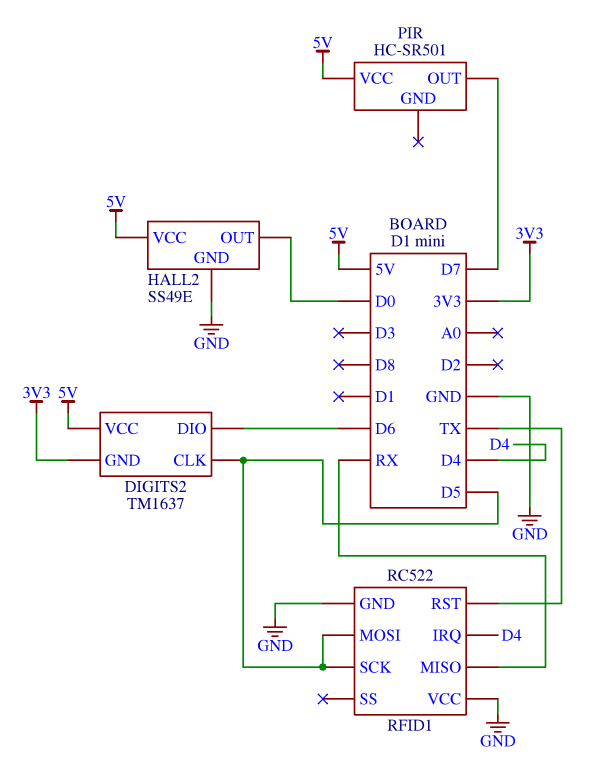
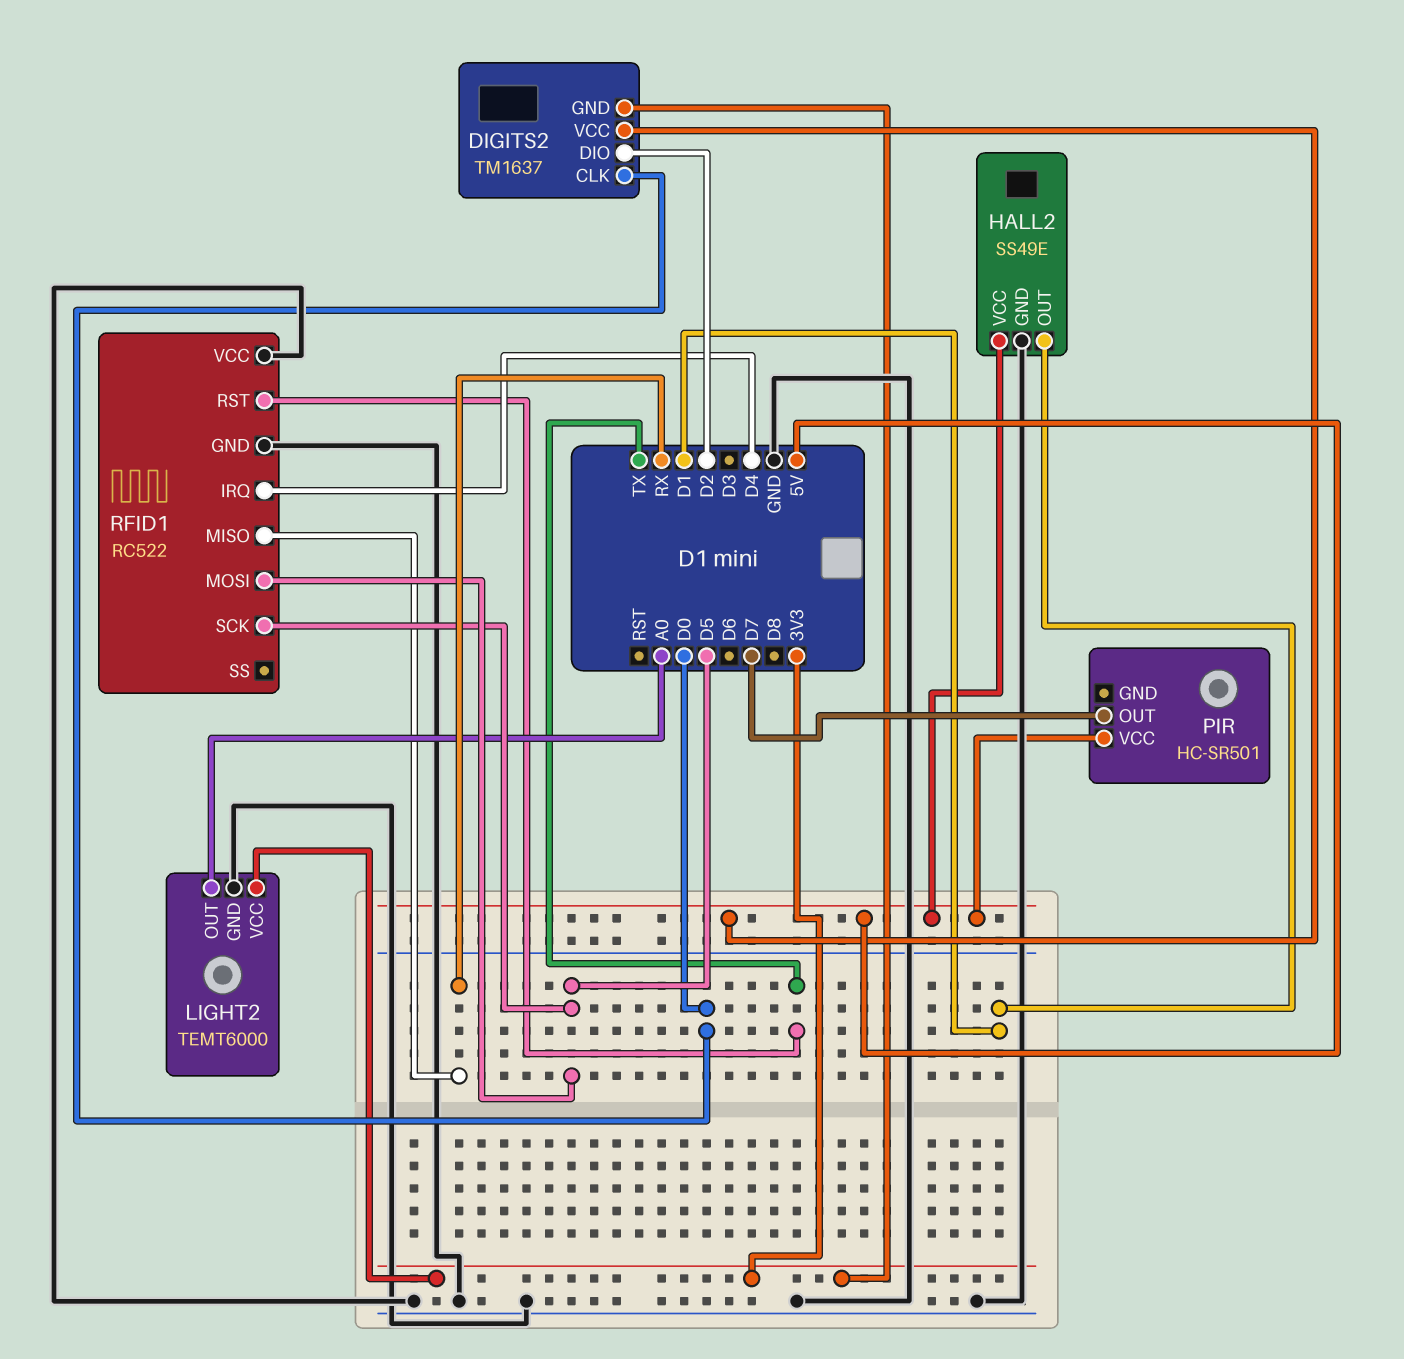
DIGITS2 pin CLK: D5 -> D0
DIGITS2 pin DIO: D6 -> D2
HALL2 pin OUT: D0 -> D1
LIGHT2: none -> TEMT6000
LIGHT2 pin GND: none -> GND
LIGHT2 pin OUT: none -> A0
LIGHT2 pin VCC: none -> 3V3

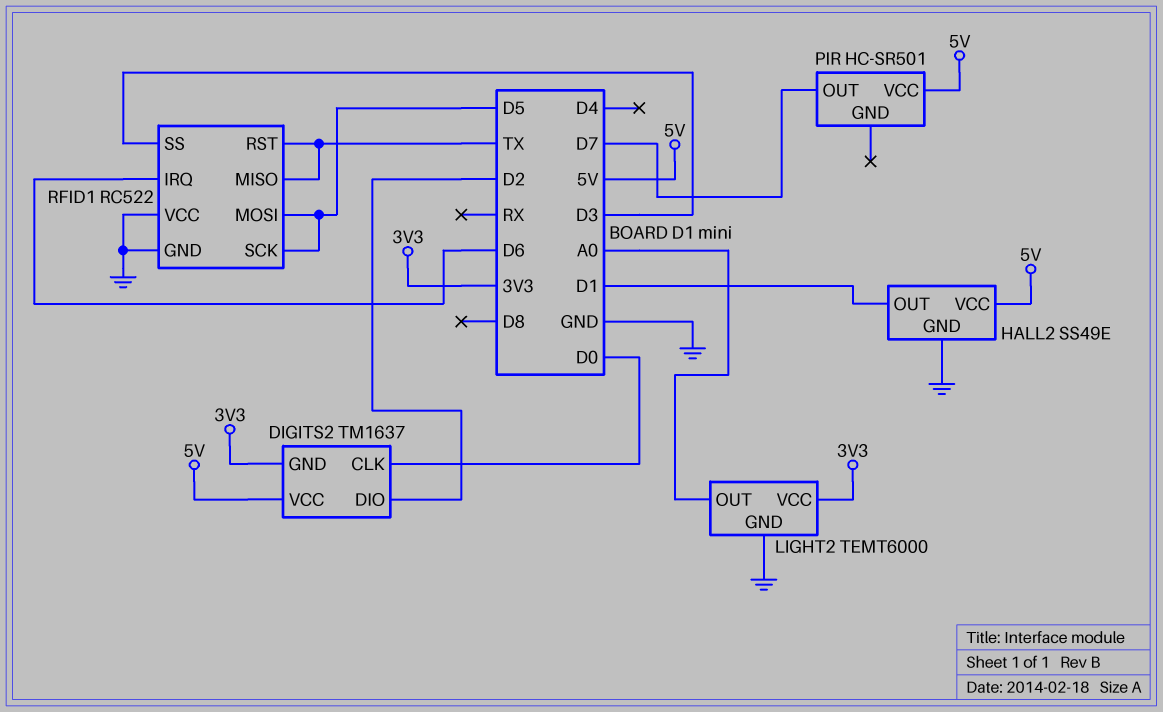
RFID1 pin IRQ: D4 -> D6
RFID1 pin MISO: RX -> TX
RFID1 pin SS: none -> D3

